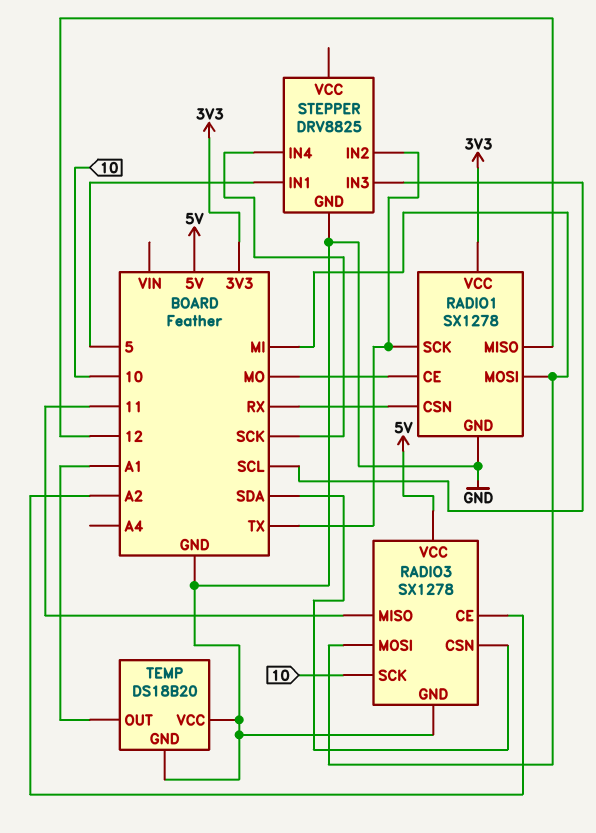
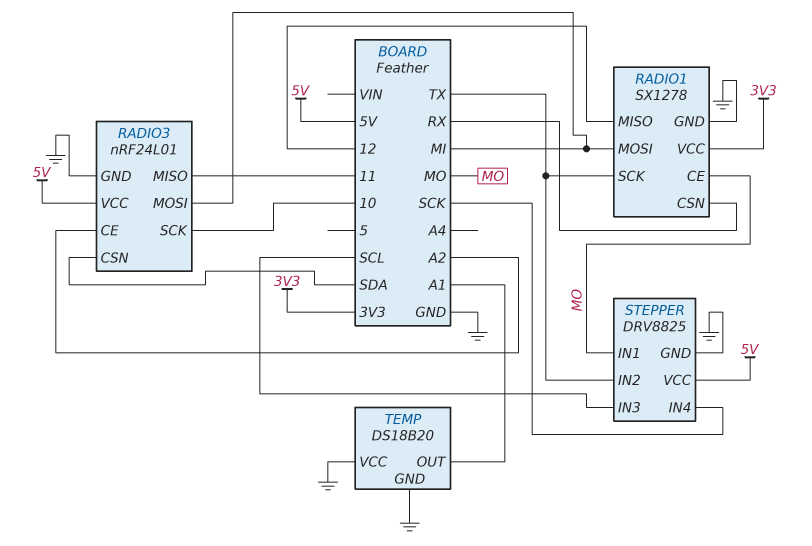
RADIO3: SX1278 -> nRF24L01
STEPPER pin IN1: 5 -> MO
STEPPER pin VCC: none -> 5V

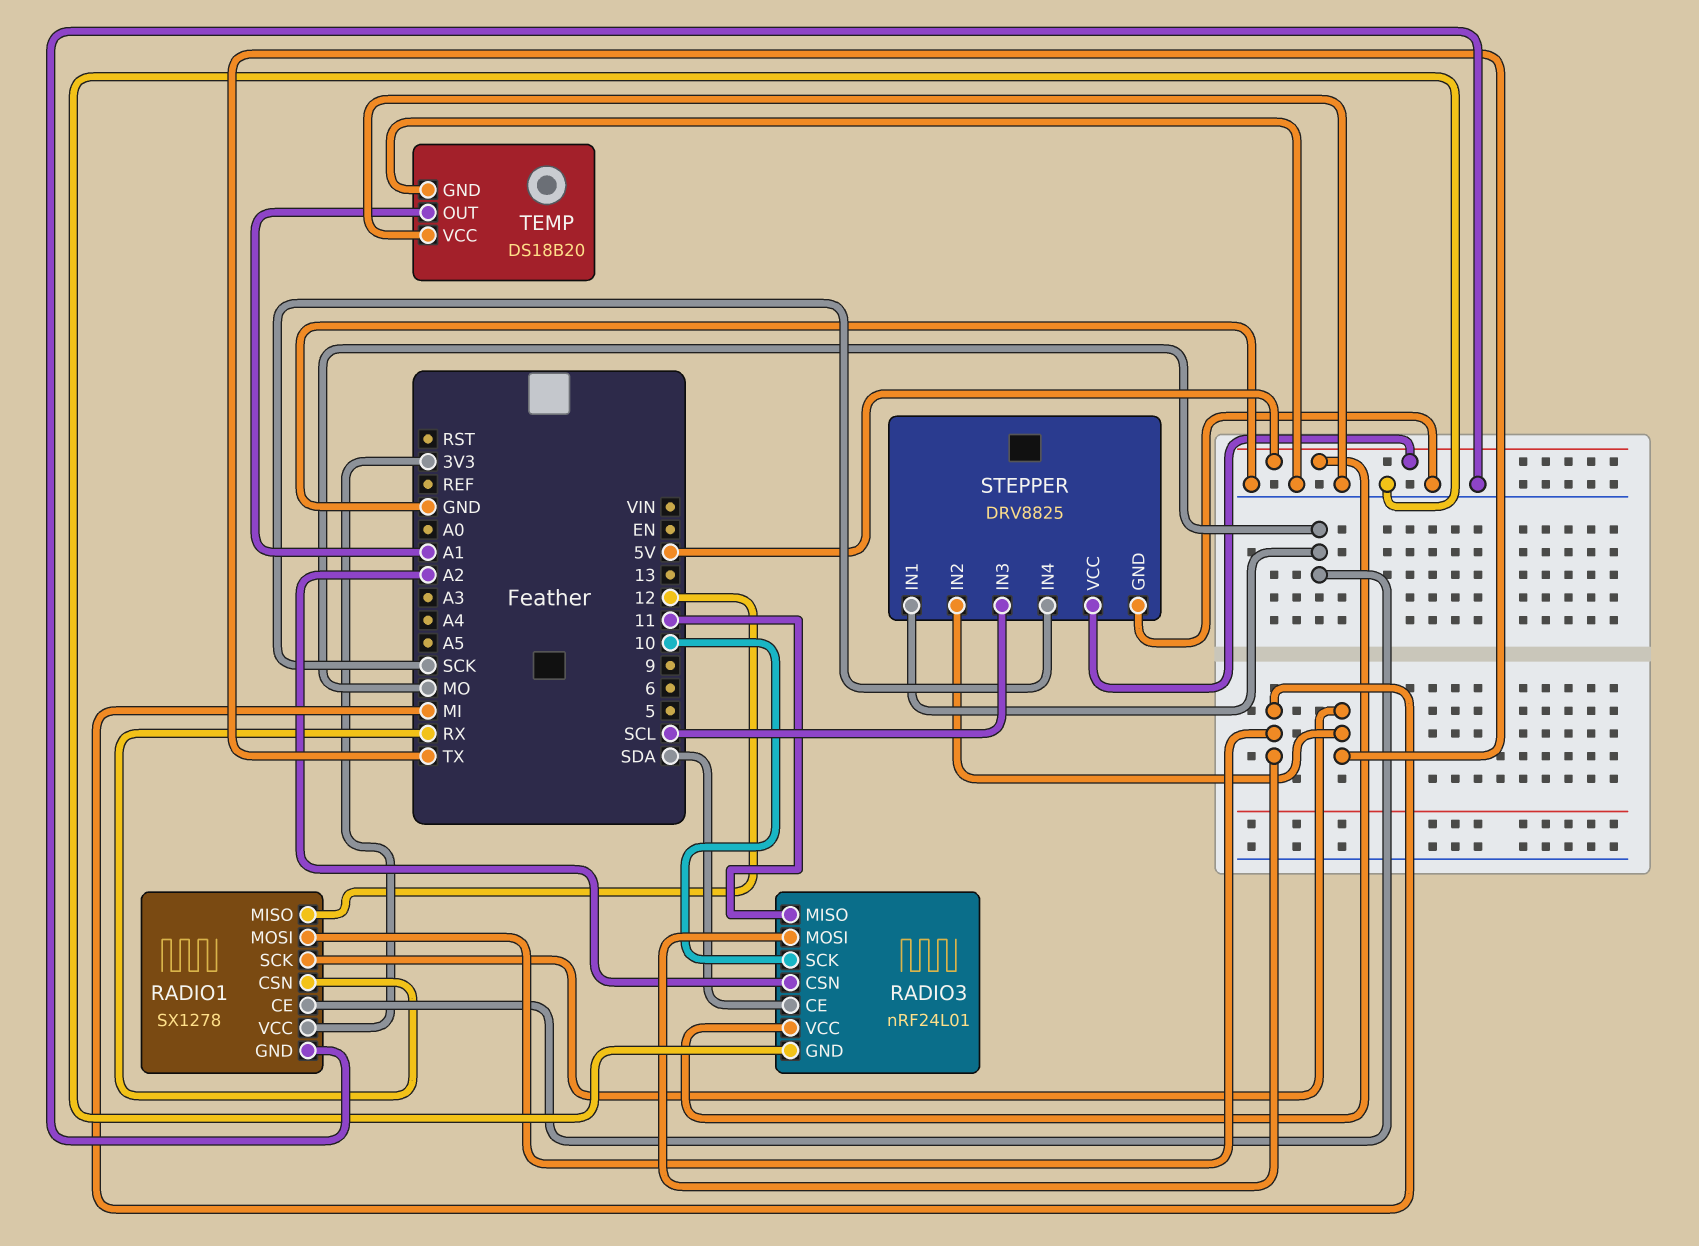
RADIO3 pin CE: A2 -> SDA
RADIO3 pin CSN: SDA -> A2

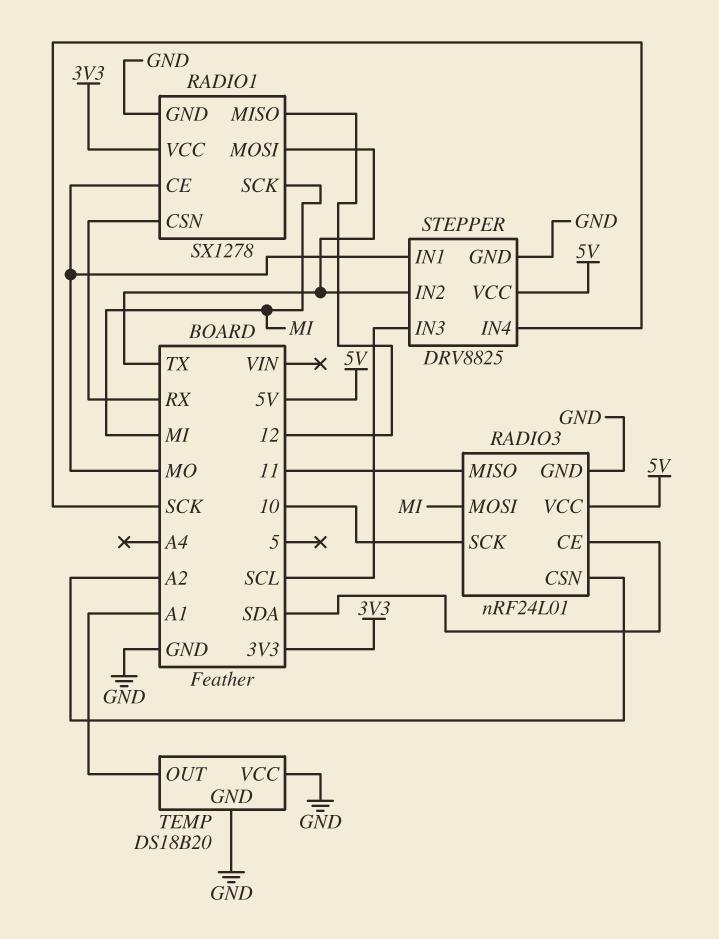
RADIO1 pin MOSI: MI -> TX
RADIO1 pin SCK: TX -> MI

